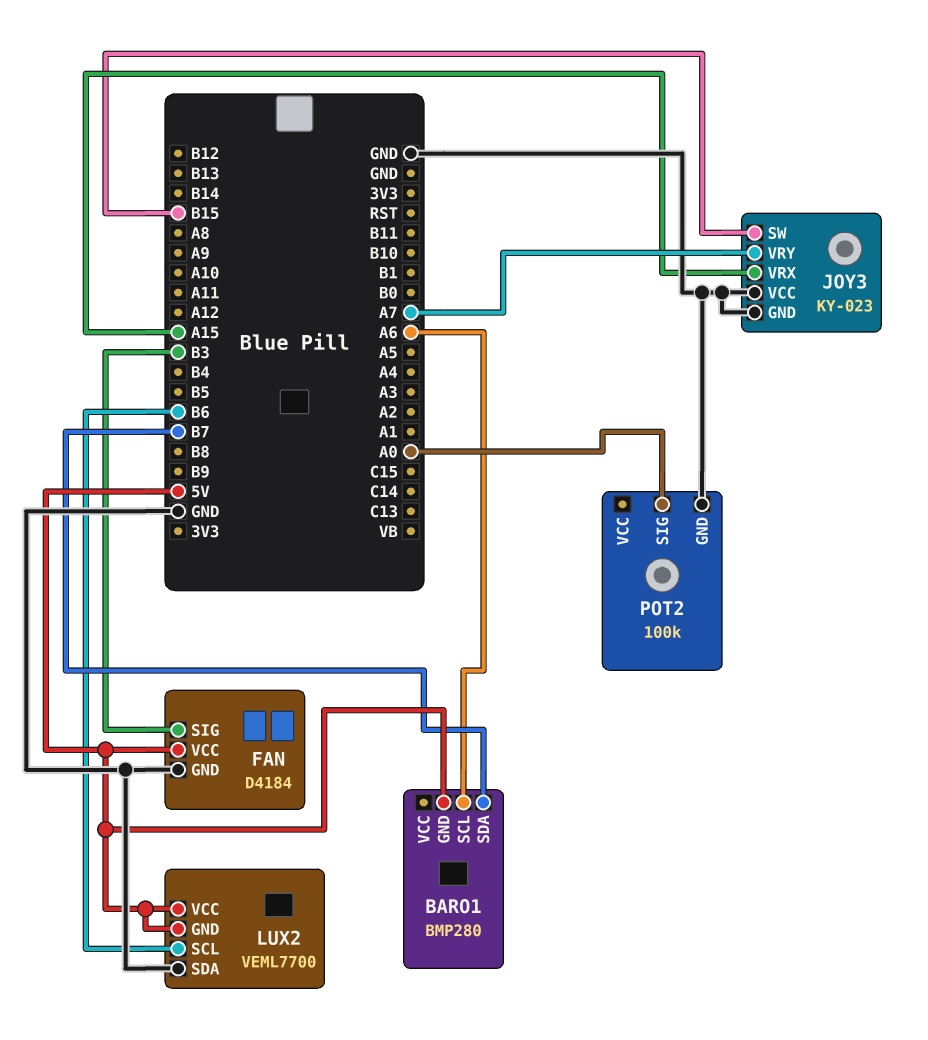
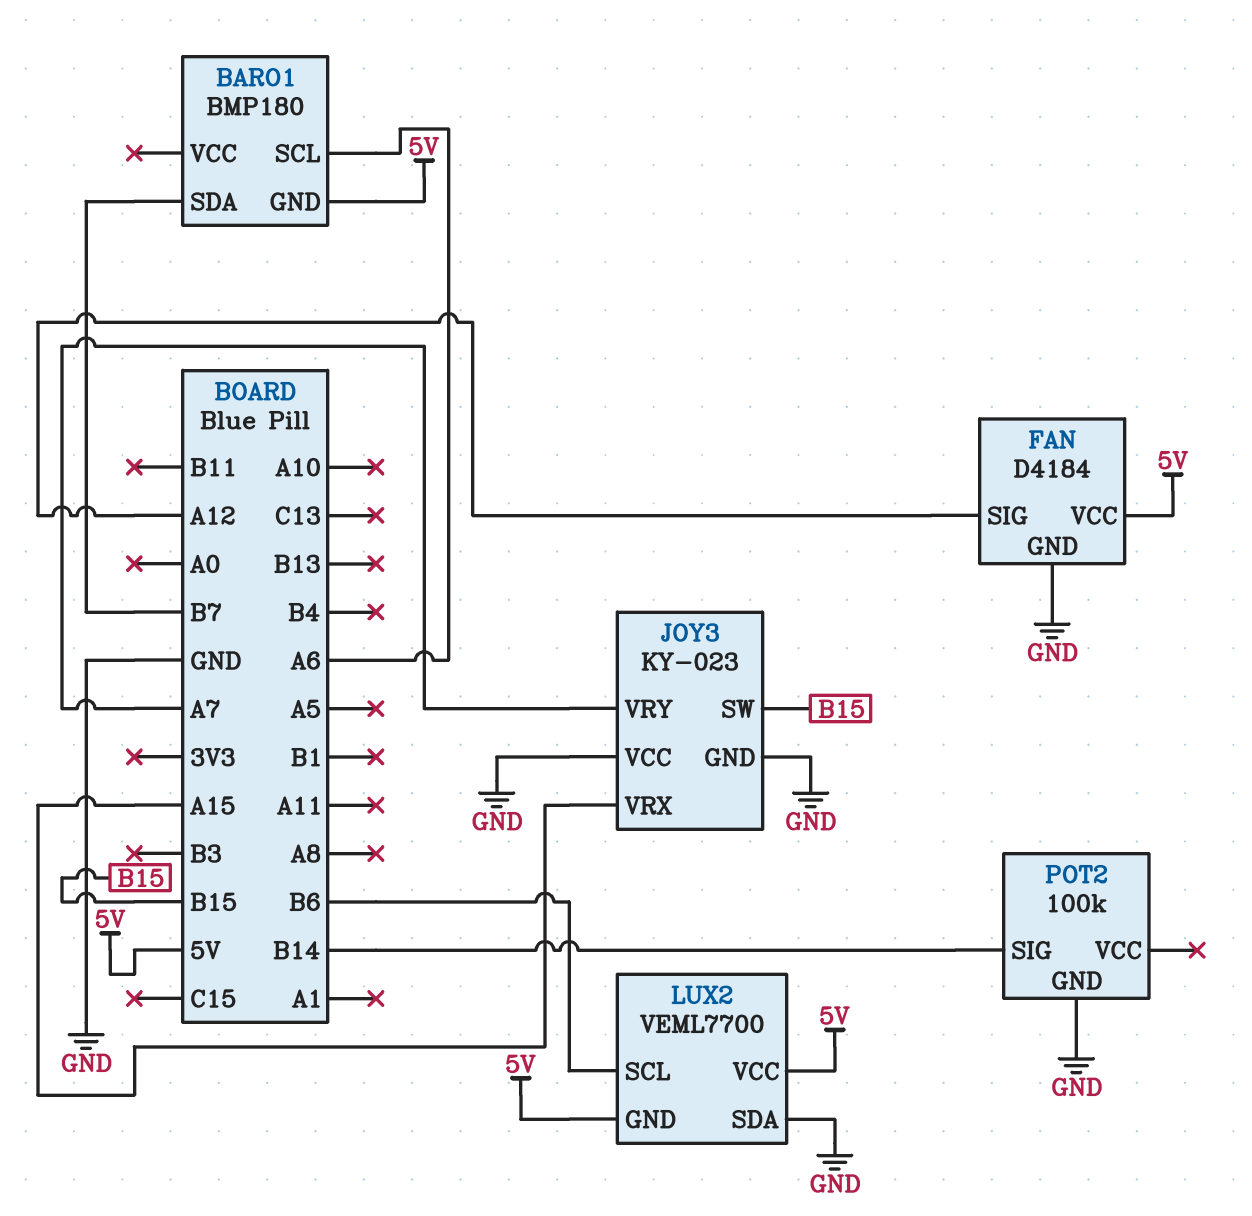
BARO1: BMP280 -> BMP180
FAN pin SIG: B3 -> A12
POT2 pin SIG: A0 -> B14

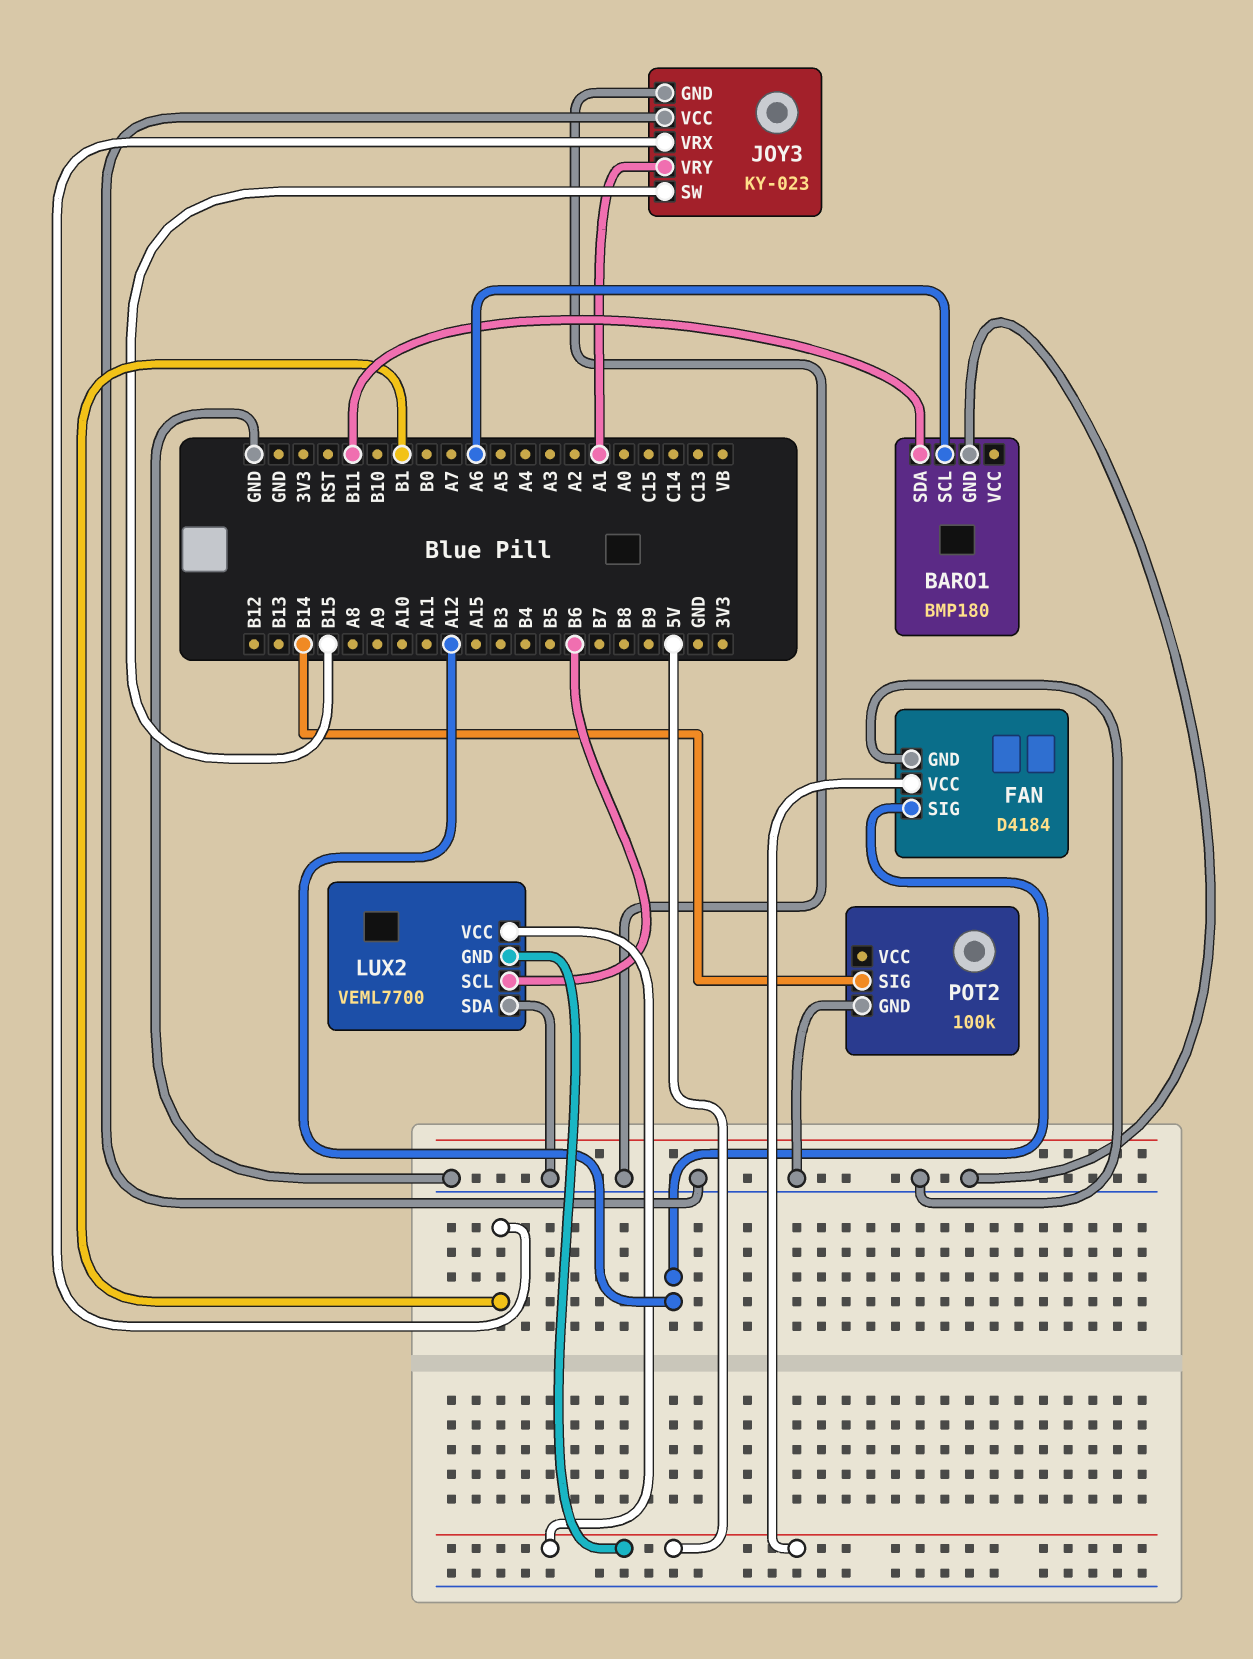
BARO1 pin GND: 5V -> GND
BARO1 pin SDA: B7 -> B11
JOY3 pin VRX: A15 -> B1
JOY3 pin VRY: A7 -> A1

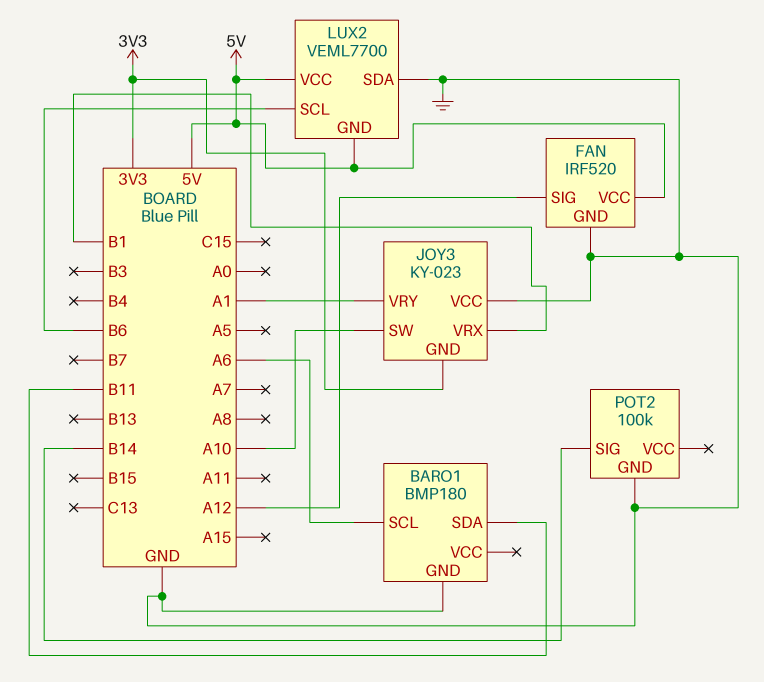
FAN: D4184 -> IRF520
JOY3 pin GND: GND -> 3V3
JOY3 pin SW: B15 -> A10

